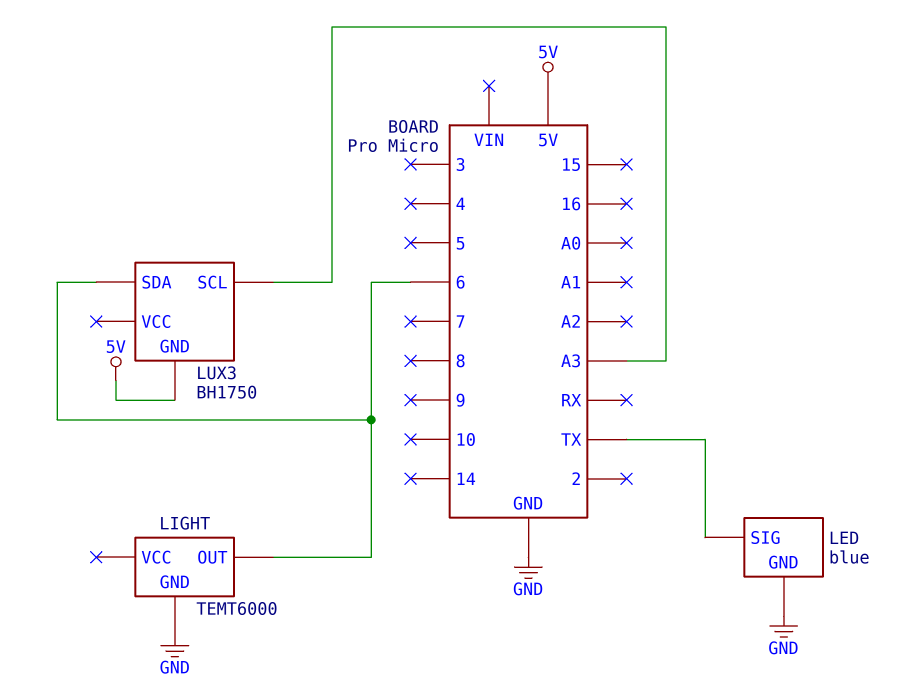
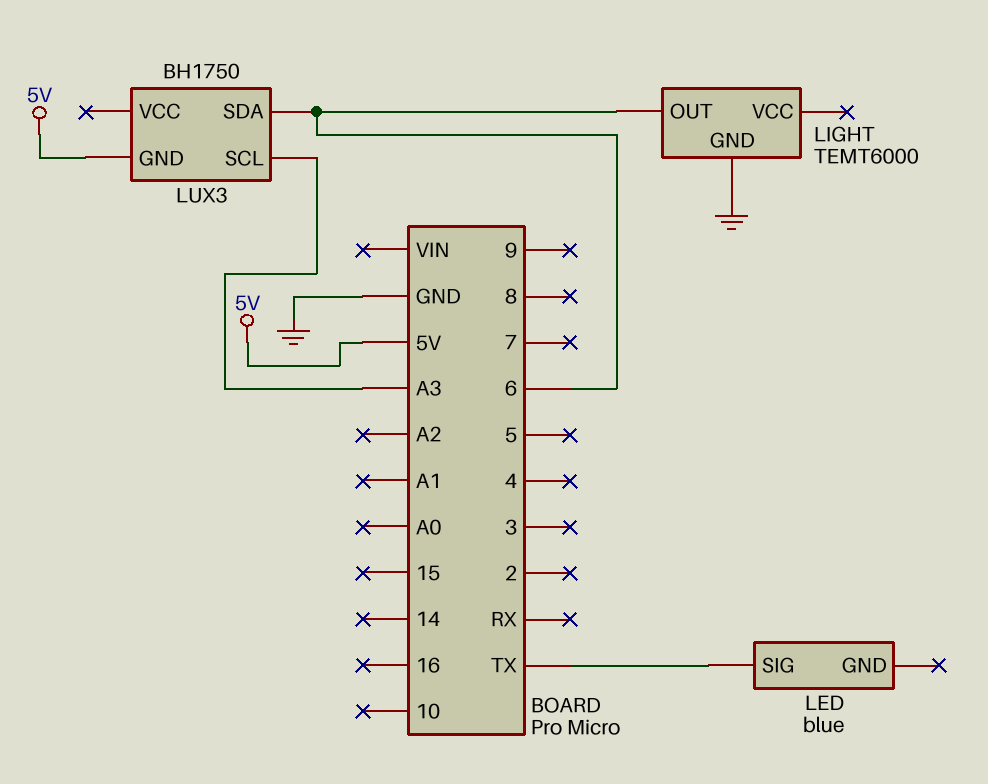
LED pin GND: GND -> none

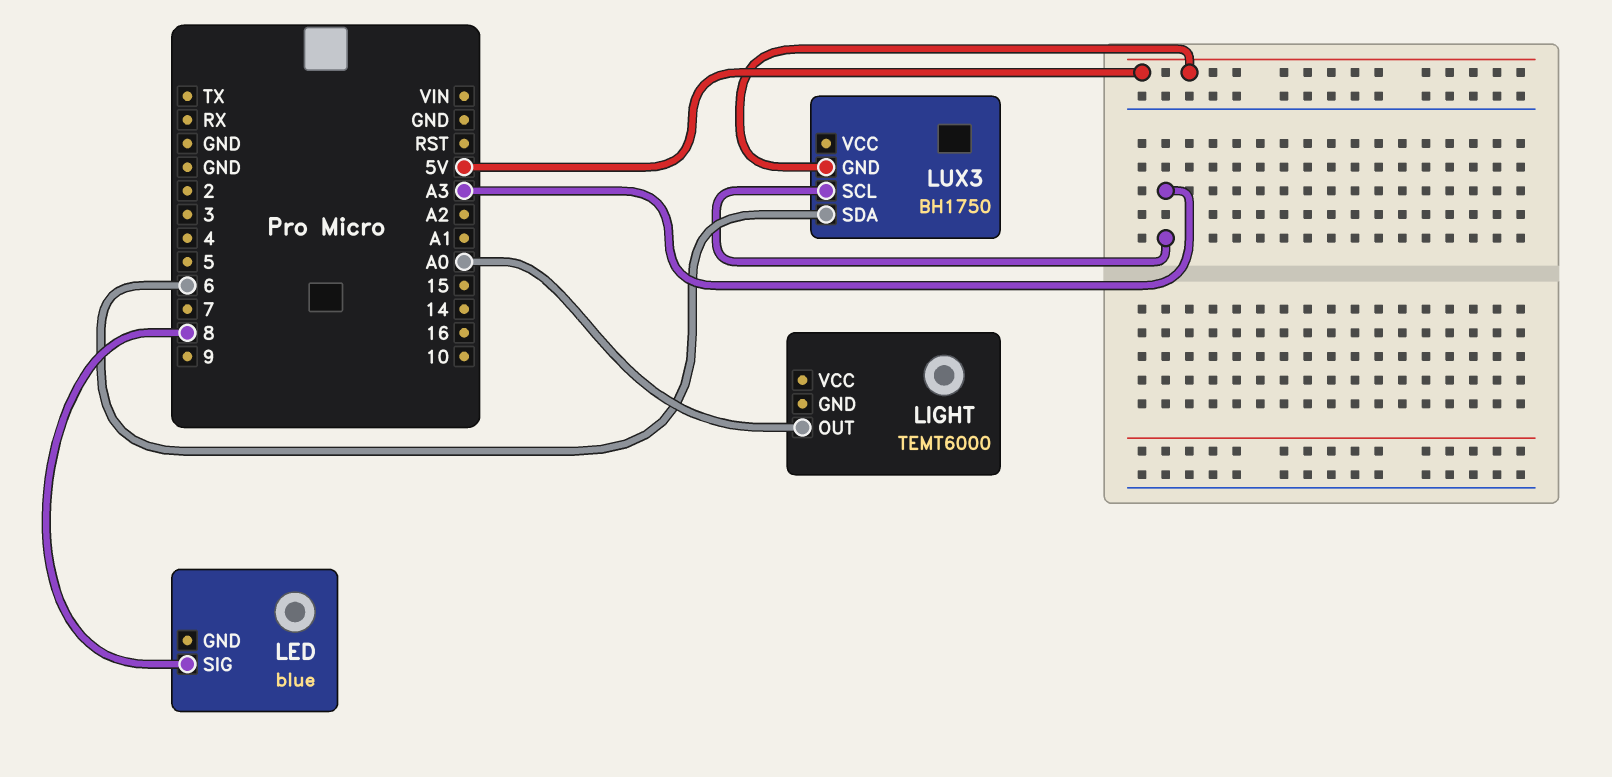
LED pin SIG: TX -> 8
LIGHT pin GND: GND -> none
LIGHT pin OUT: 6 -> A0

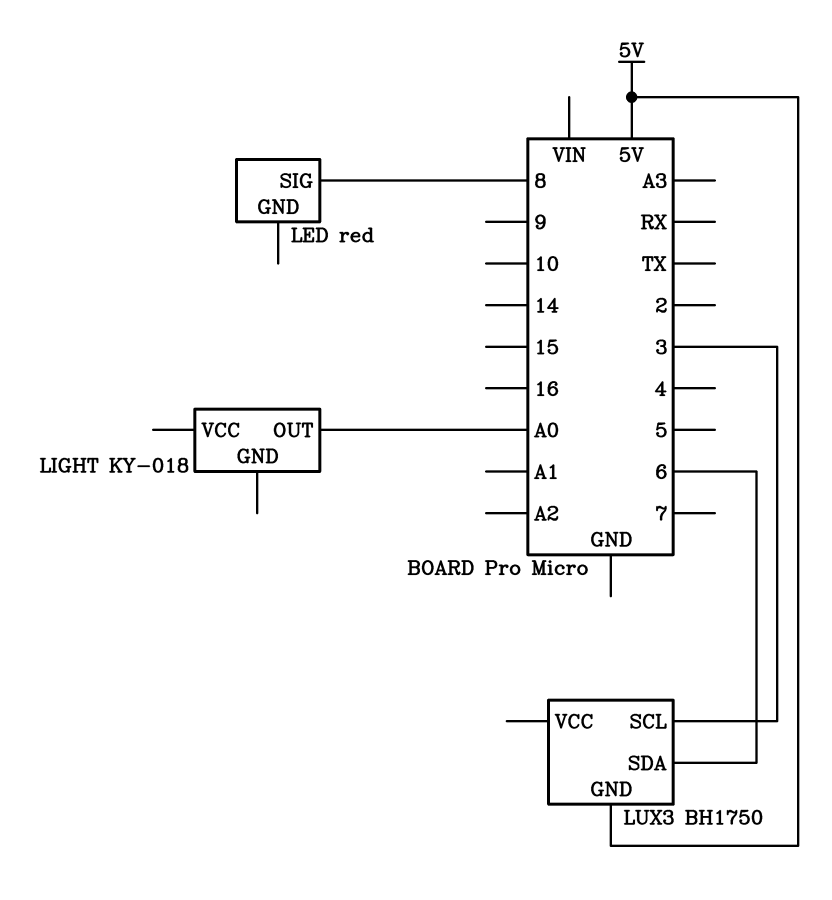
LED: blue -> red
LIGHT: TEMT6000 -> KY-018
LUX3 pin SCL: A3 -> 3

